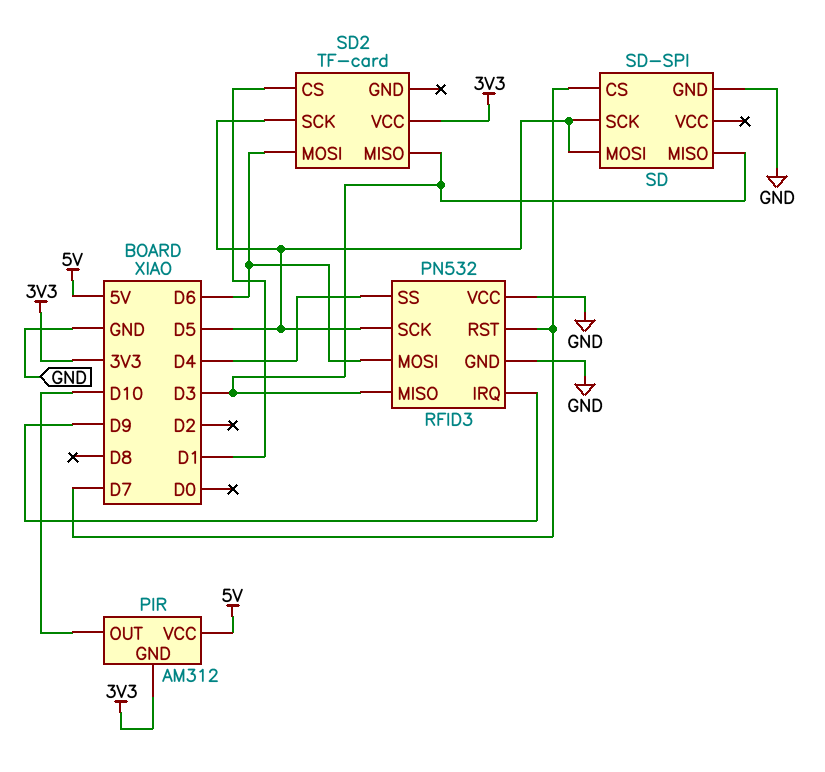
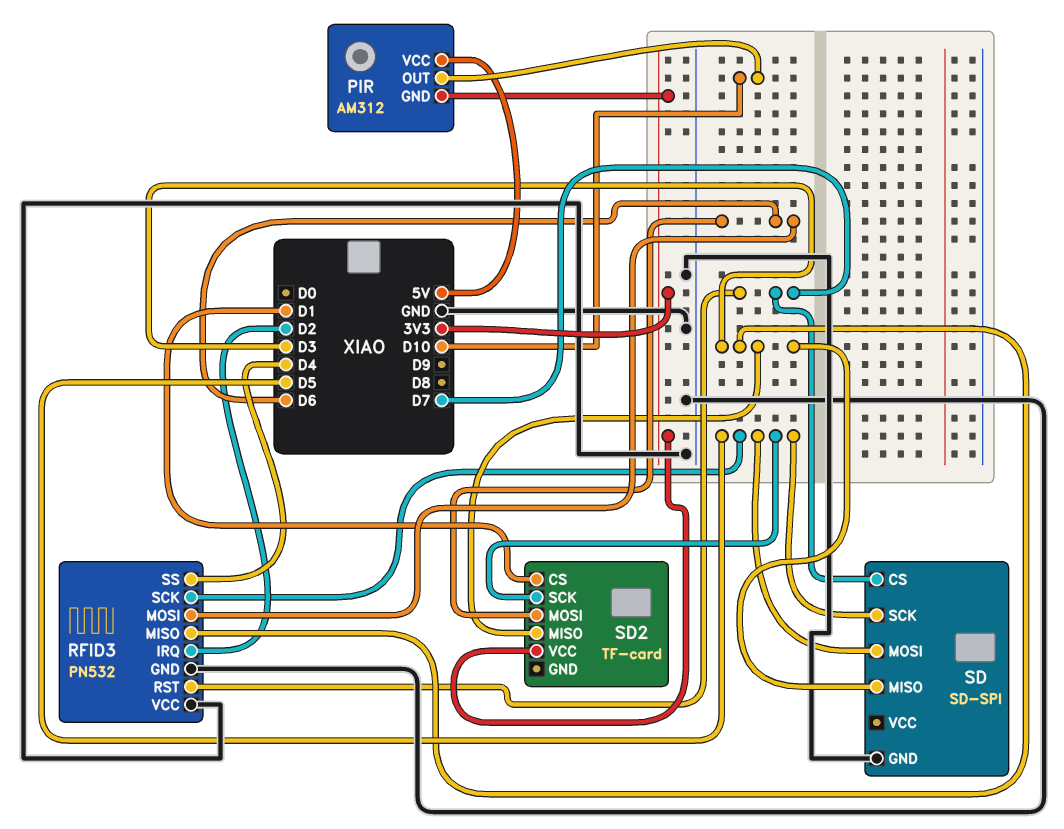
RFID3 pin IRQ: D9 -> D2

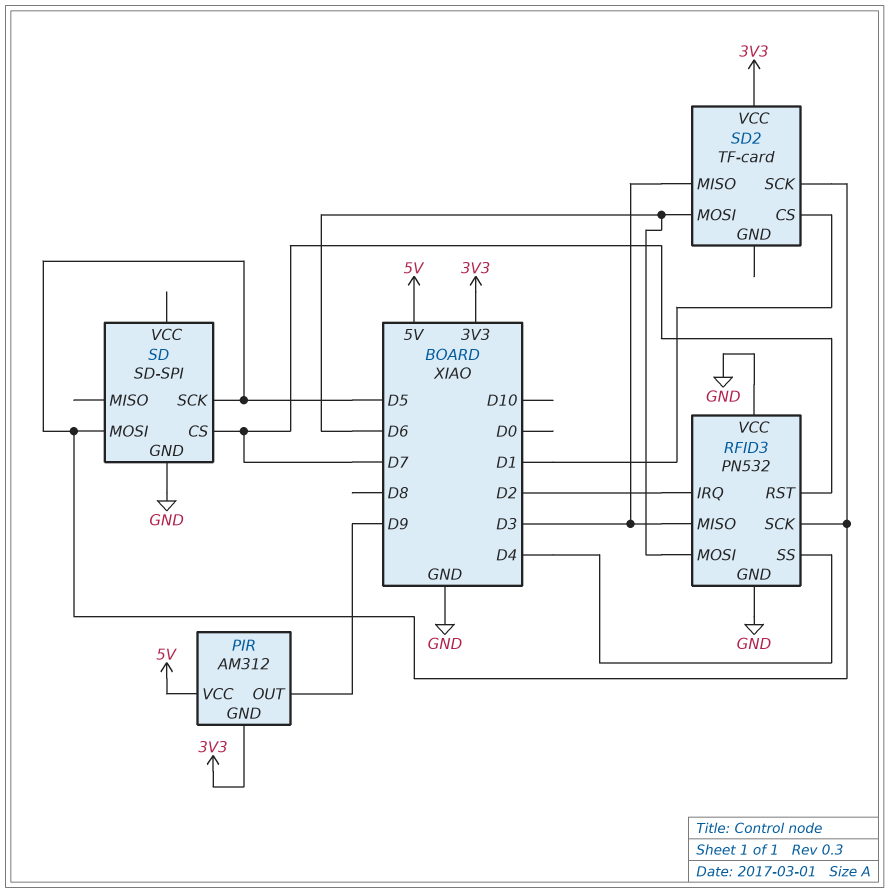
PIR pin OUT: D10 -> D9
SD pin MISO: D3 -> none

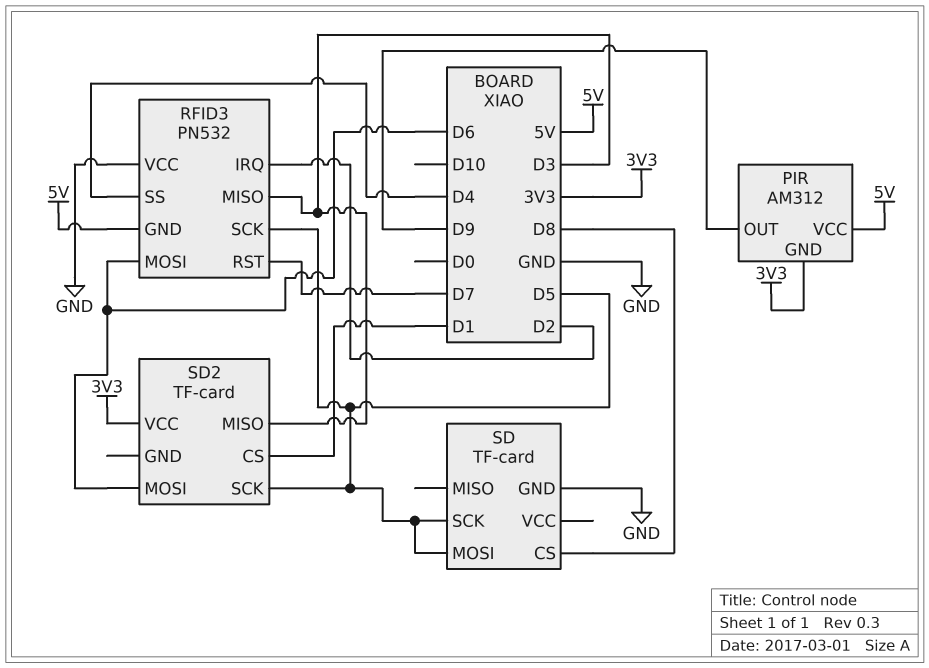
RFID3 pin GND: GND -> 5V
SD: SD-SPI -> TF-card
SD pin CS: D7 -> D8

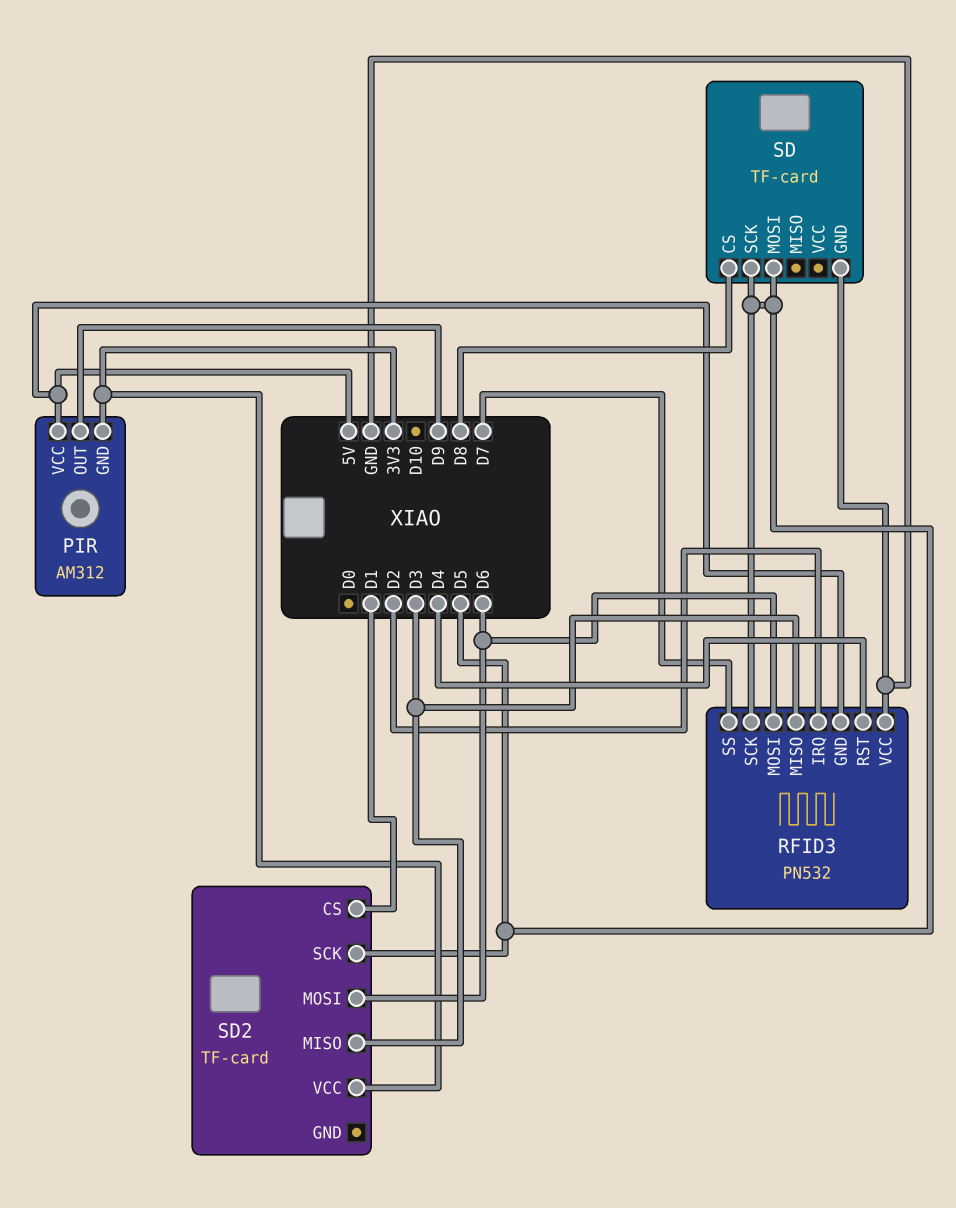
RFID3 pin RST: D7 -> D4
RFID3 pin SS: D4 -> D7

